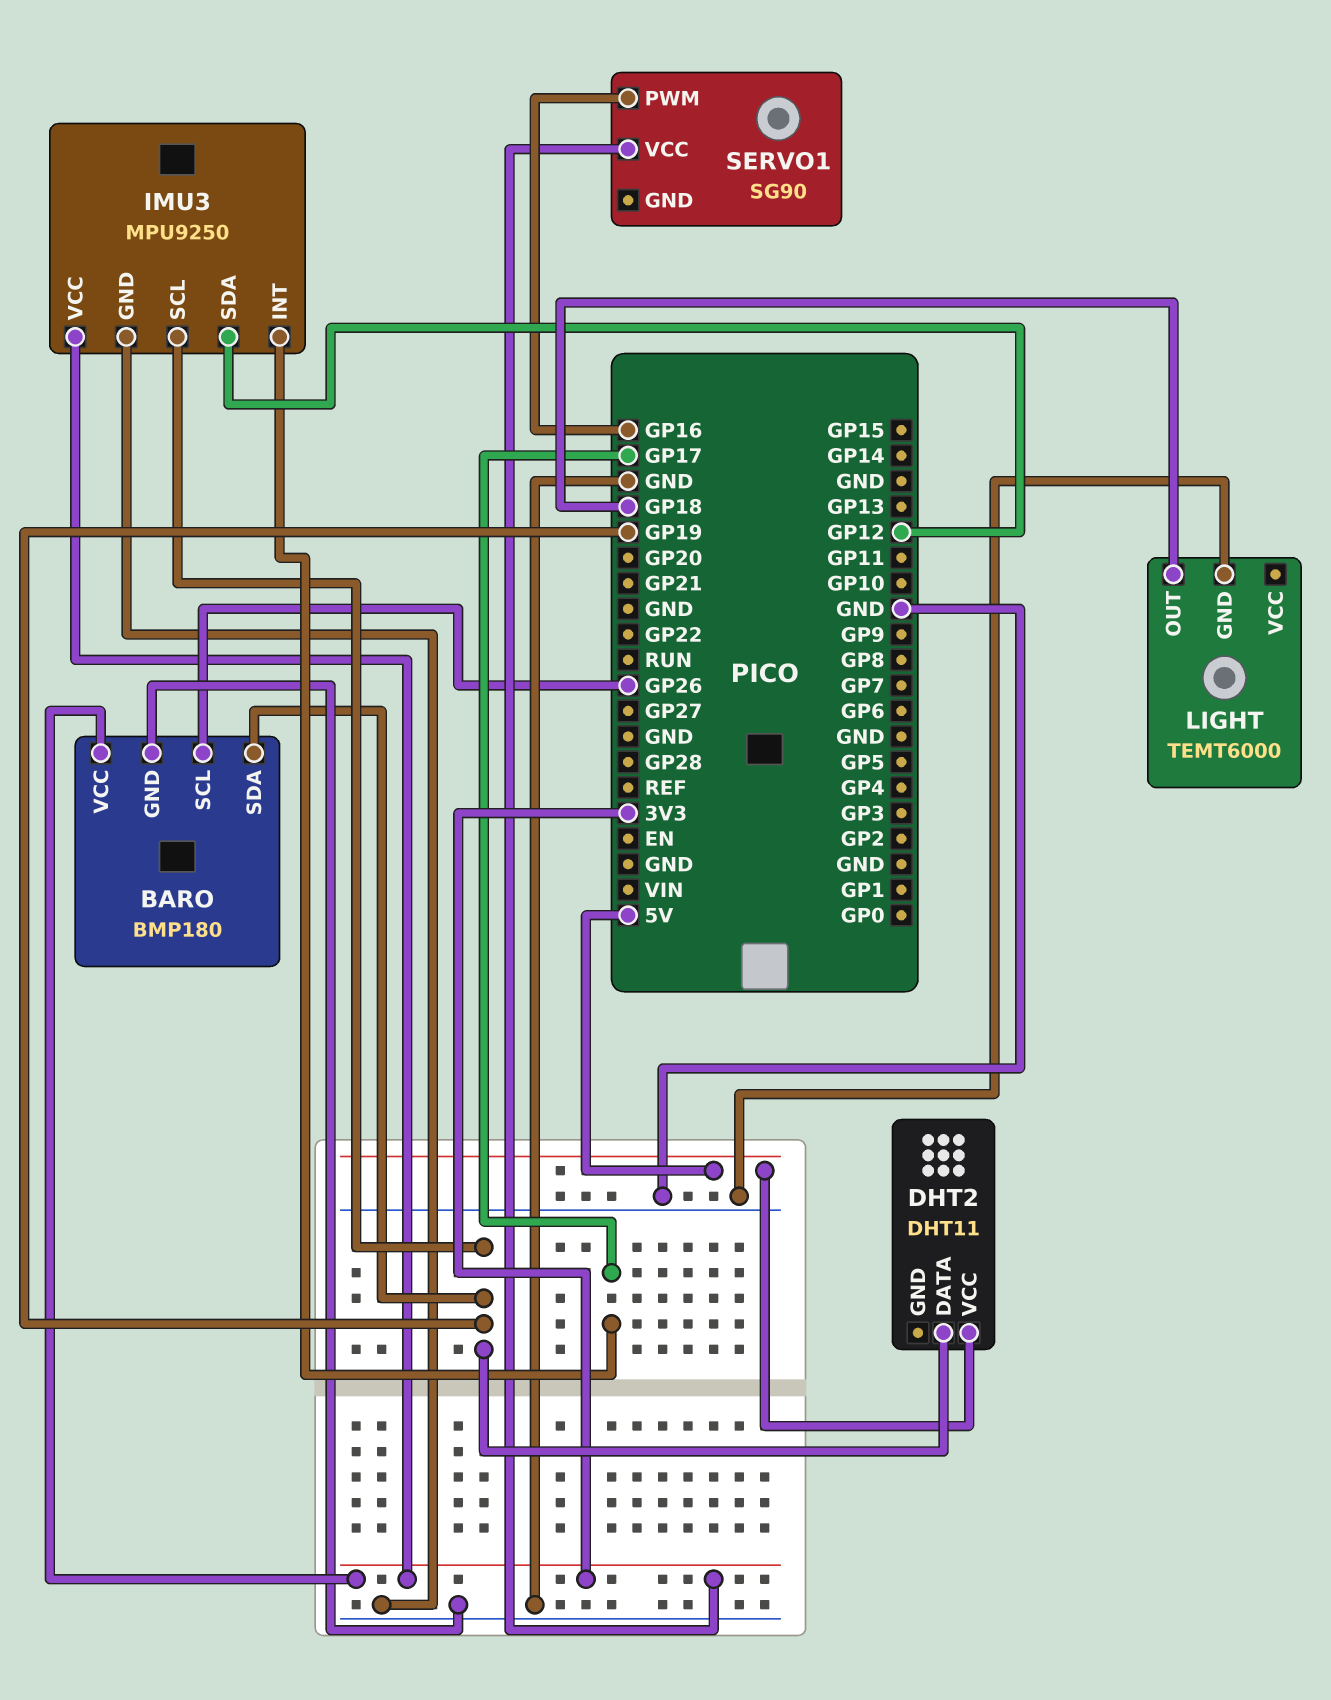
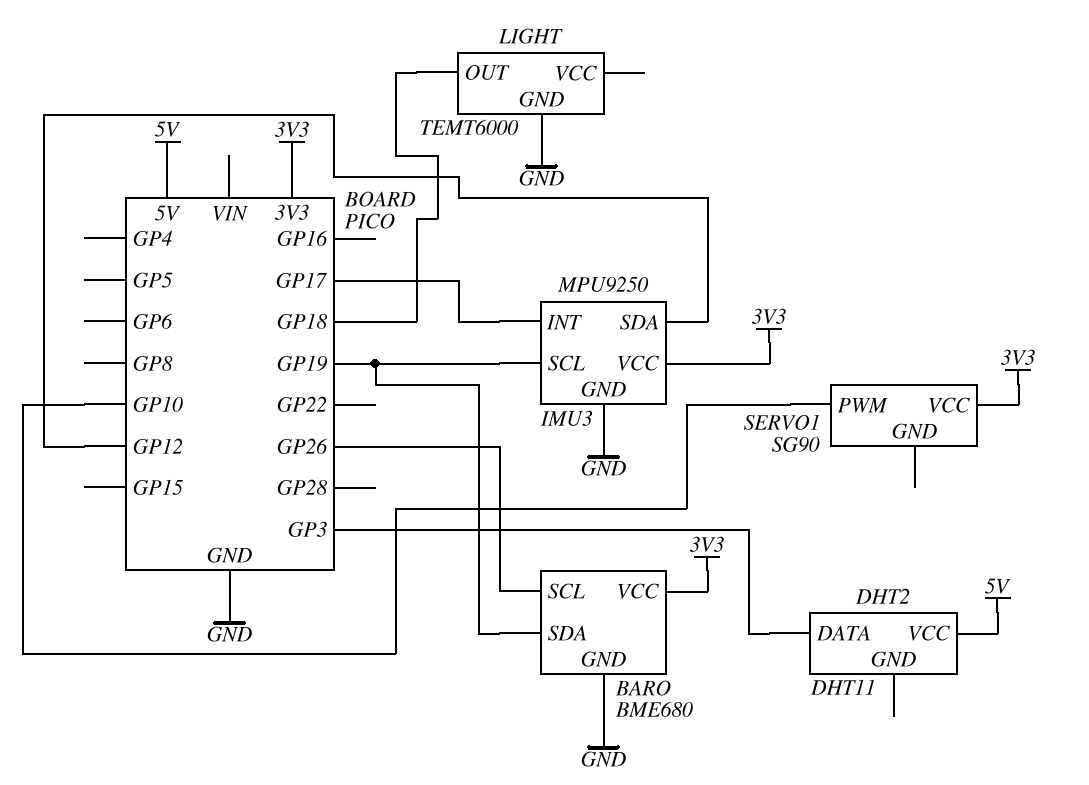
BARO: BMP180 -> BME680
DHT2 pin DATA: GP19 -> GP3
SERVO1 pin PWM: GP16 -> GP10

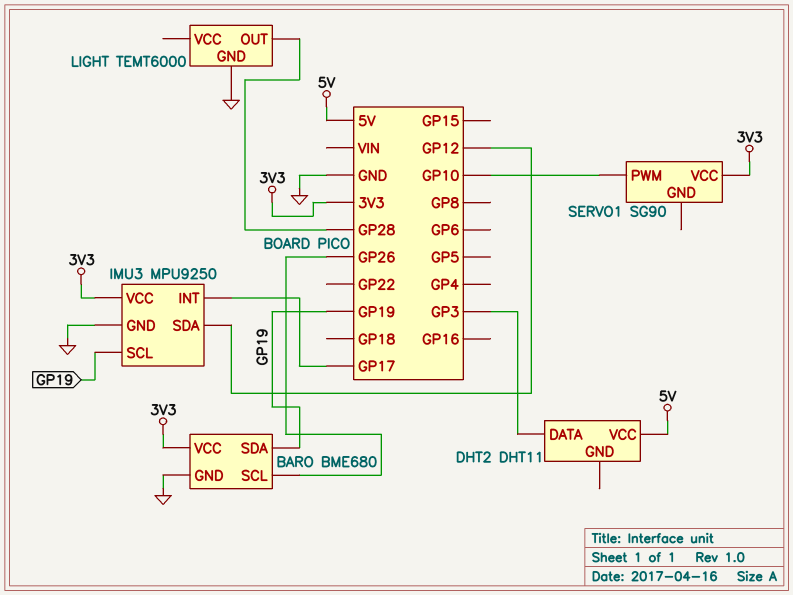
LIGHT pin OUT: GP18 -> GP28

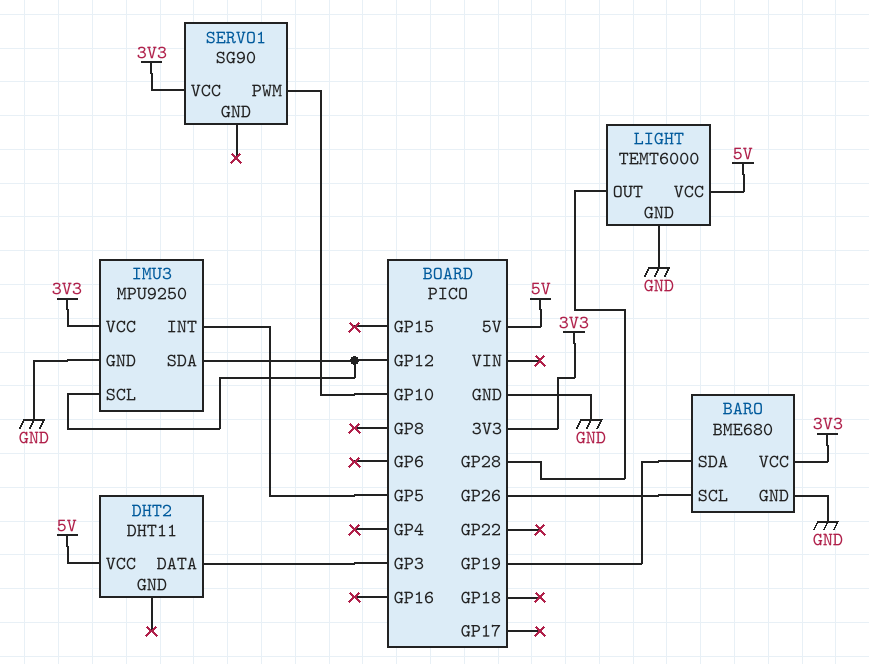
IMU3 pin INT: GP17 -> GP5
IMU3 pin SCL: GP19 -> GP12
LIGHT pin VCC: none -> 5V

